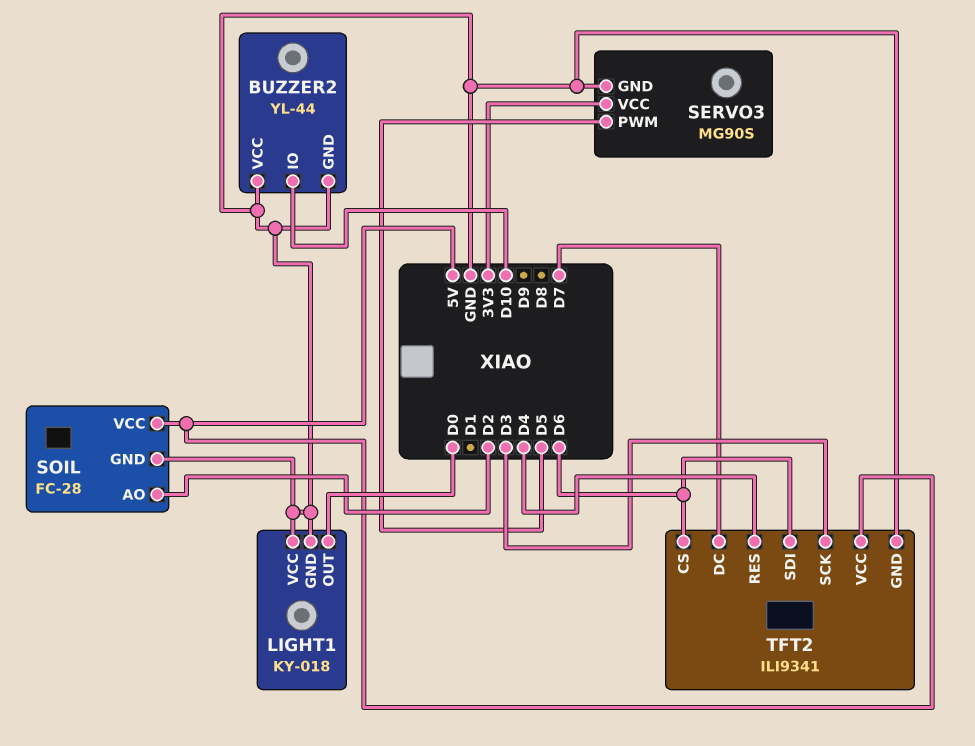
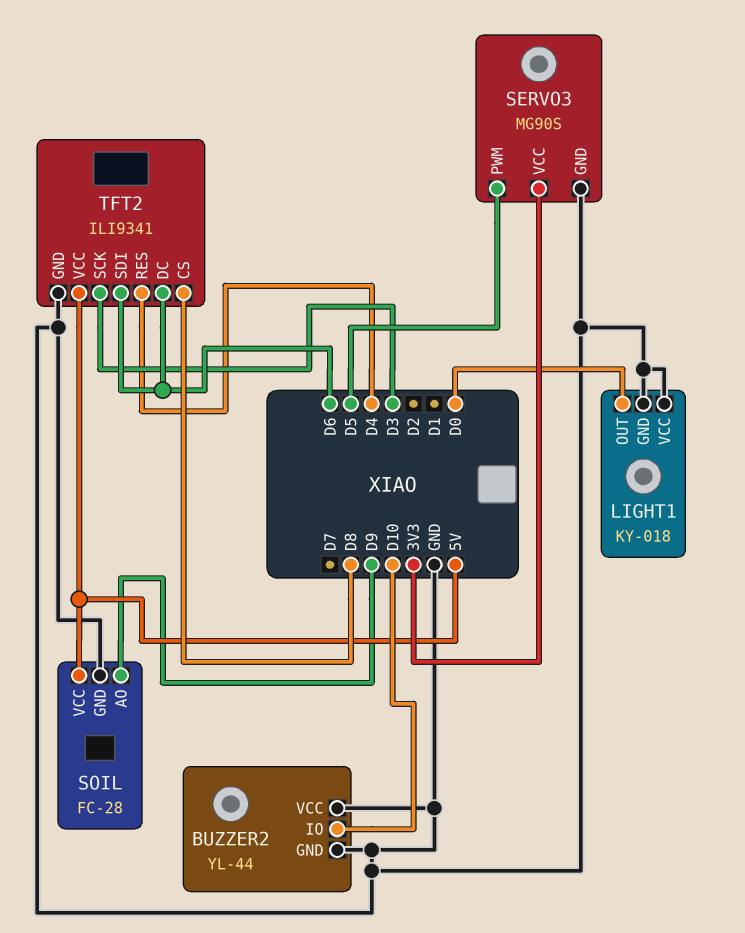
SOIL pin AO: D2 -> D9
TFT2 pin CS: D6 -> D8
TFT2 pin DC: D7 -> D6

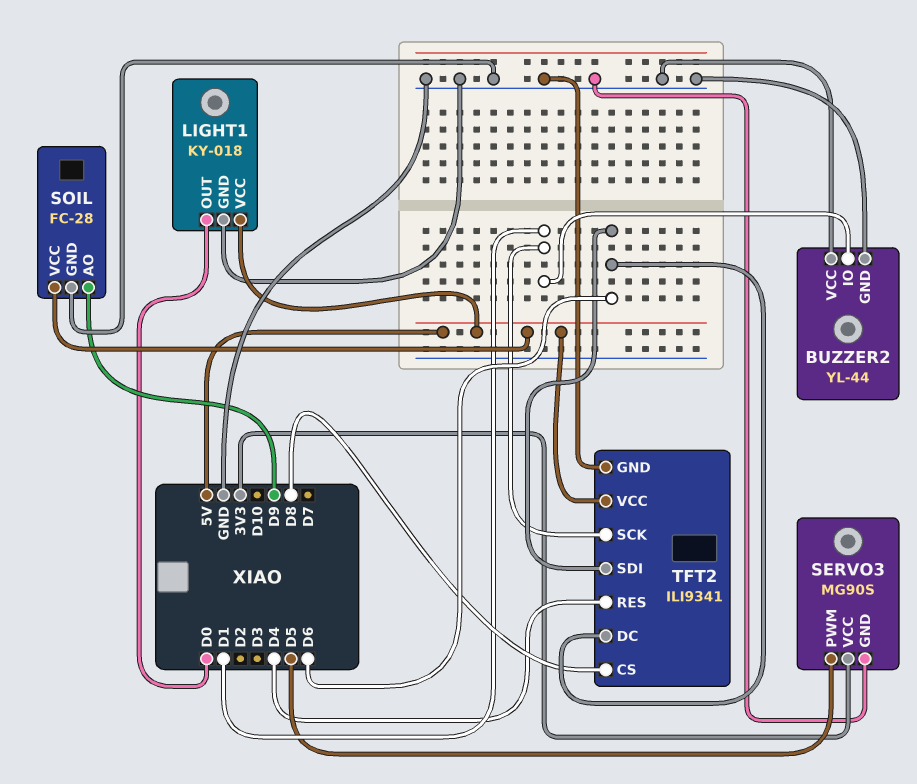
BUZZER2 pin IO: D10 -> D1
LIGHT1 pin VCC: GND -> 5V
TFT2 pin SCK: D3 -> D1

